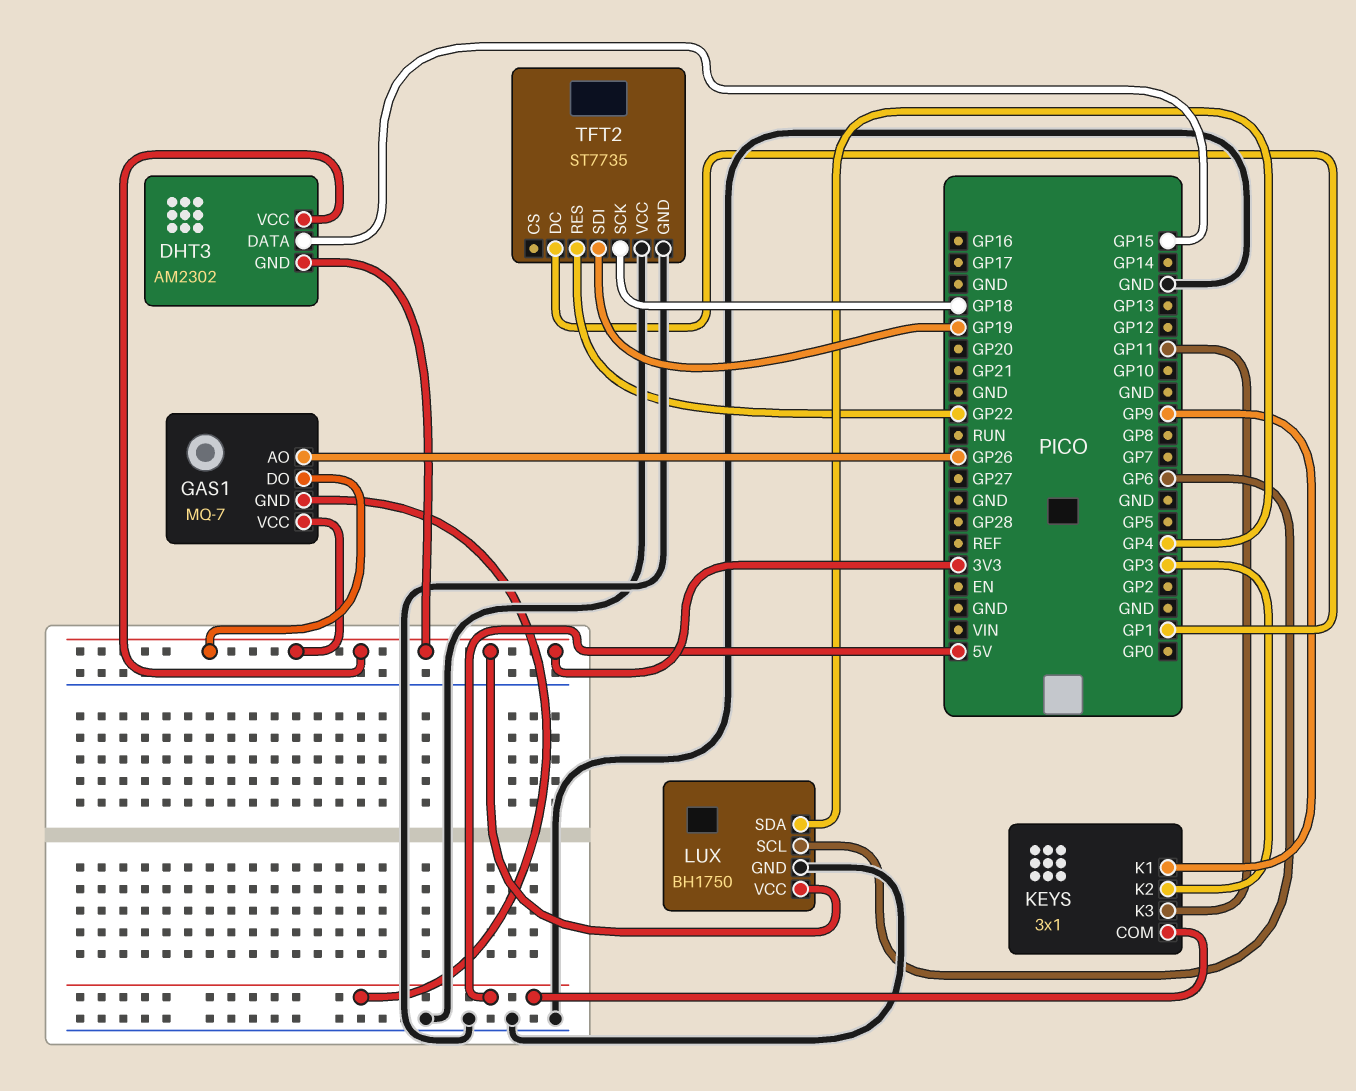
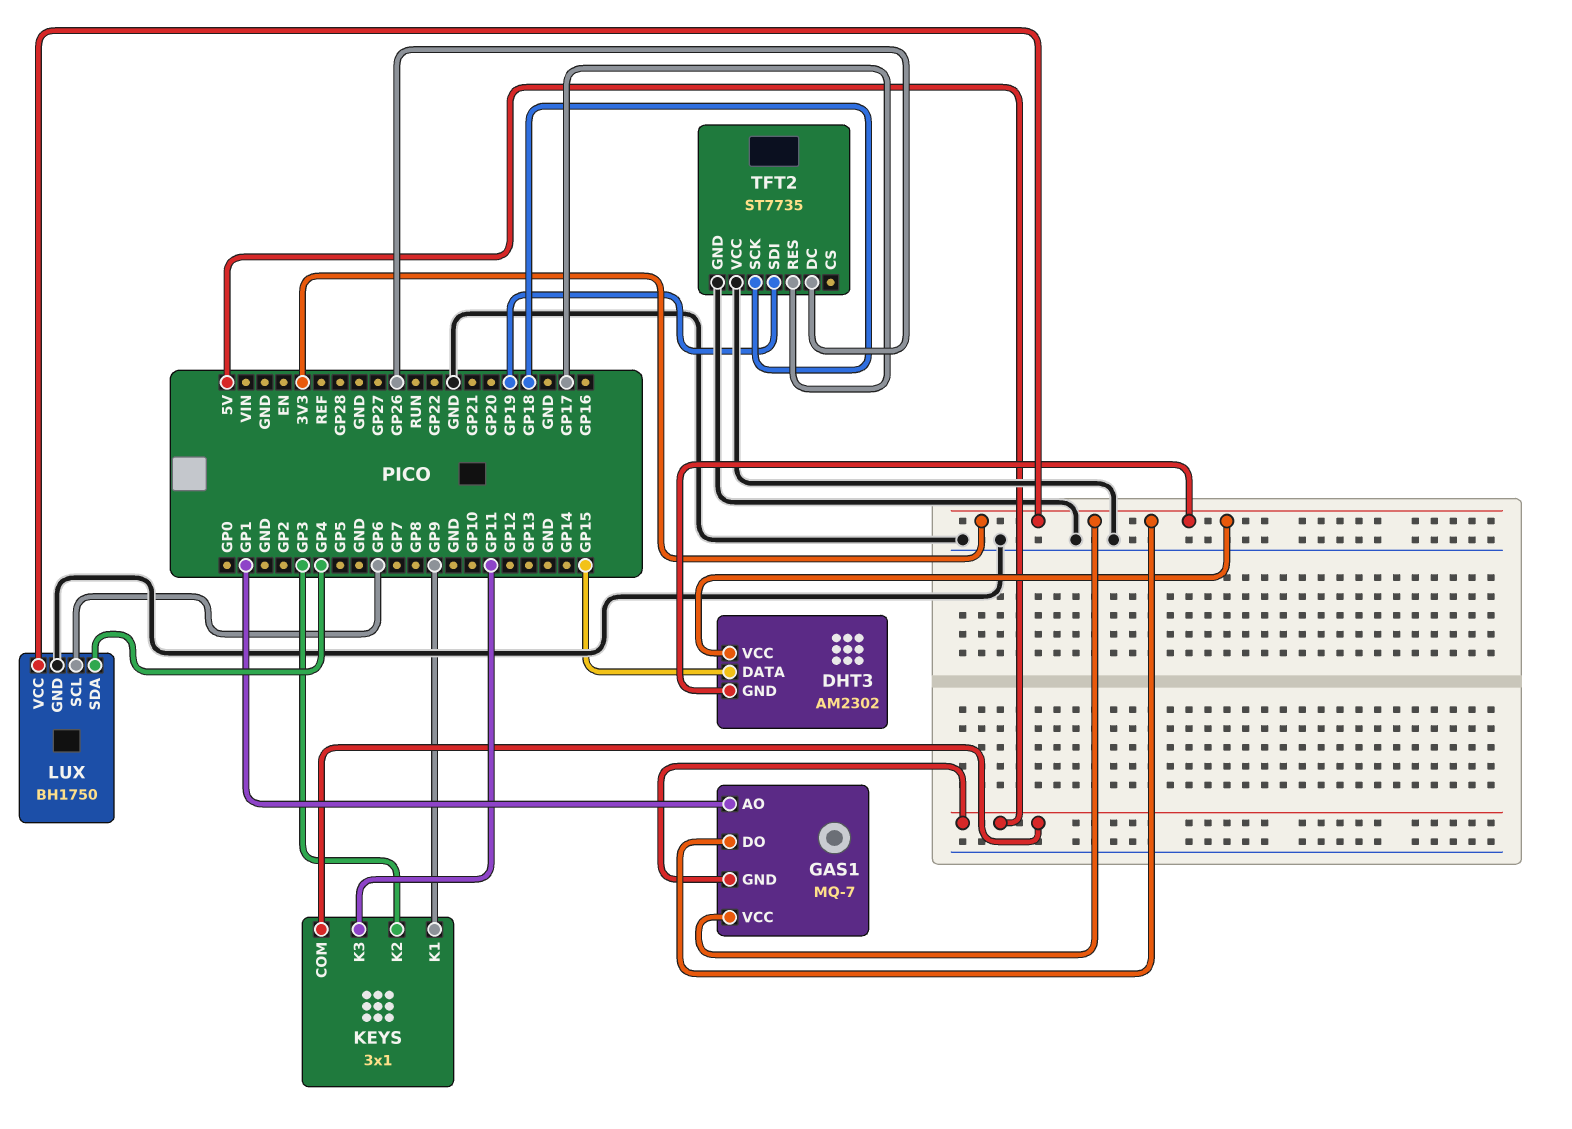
GAS1 pin AO: GP26 -> GP1
TFT2 pin DC: GP1 -> GP26
TFT2 pin RES: GP22 -> GP17

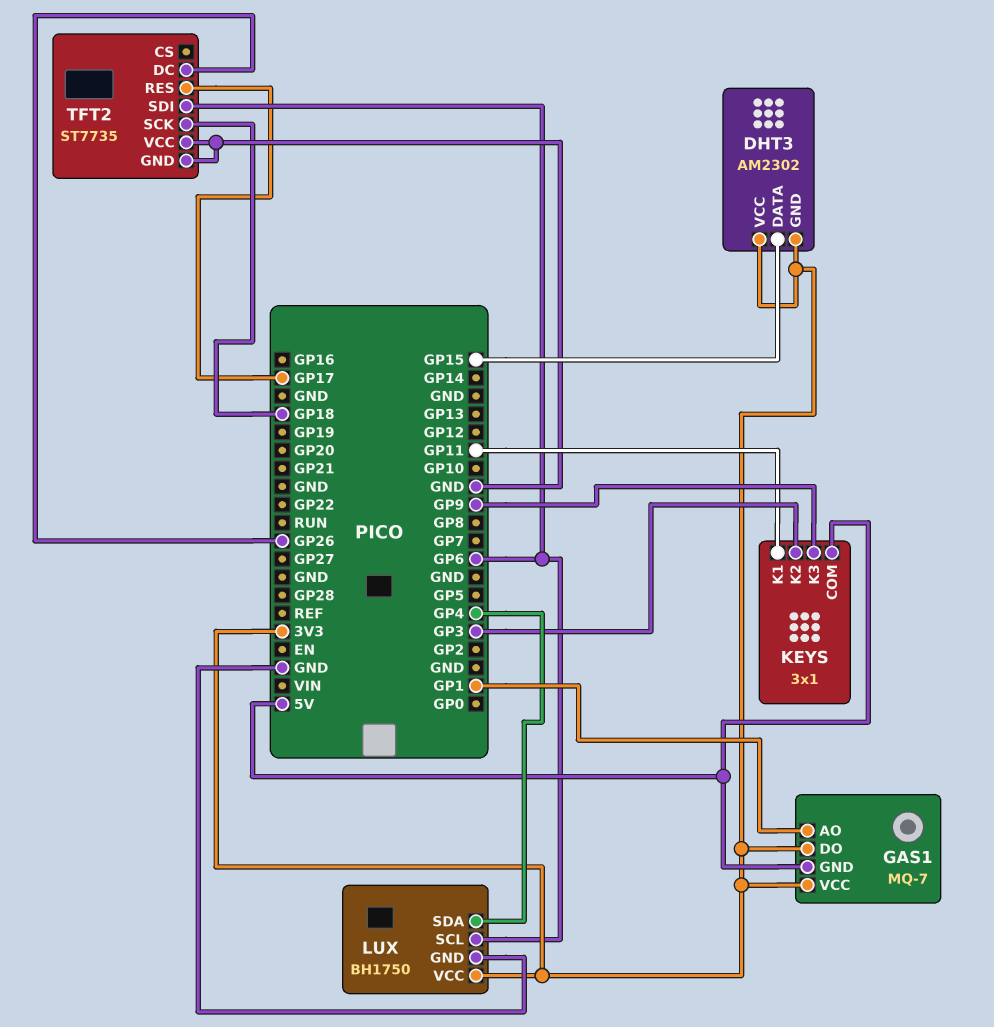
KEYS pin K1: GP9 -> GP11
KEYS pin K3: GP11 -> GP9
TFT2 pin SDI: GP19 -> GP6

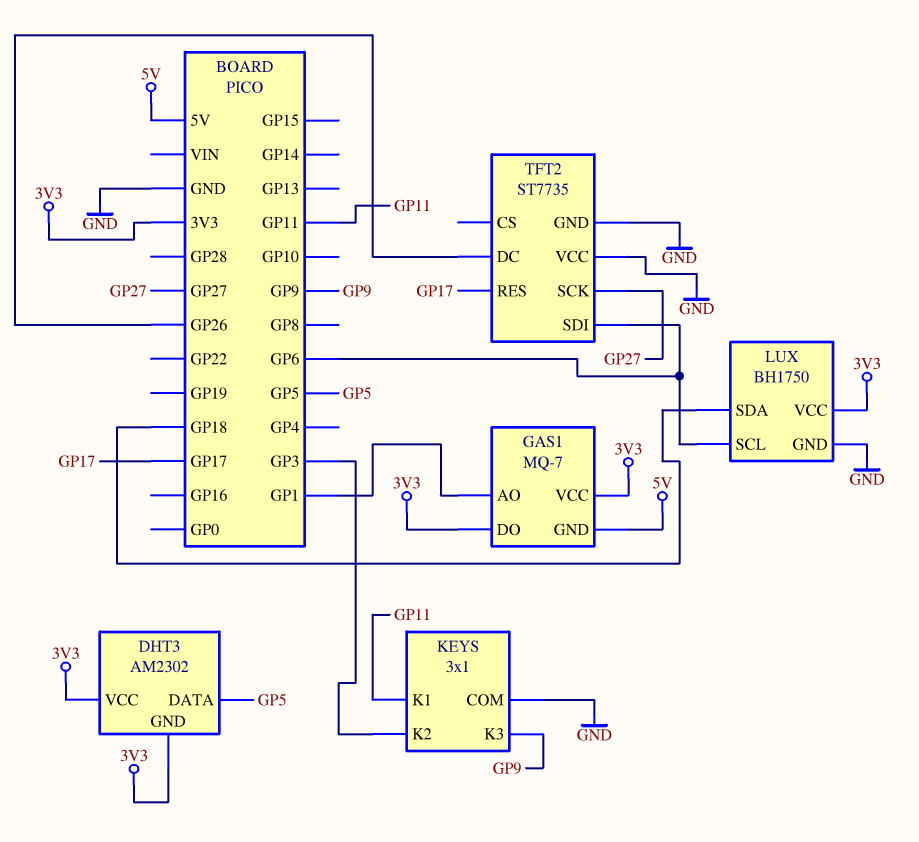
DHT3 pin DATA: GP15 -> GP5
KEYS pin COM: 5V -> GND
LUX pin SDA: GP4 -> GP18
TFT2 pin SCK: GP18 -> GP27

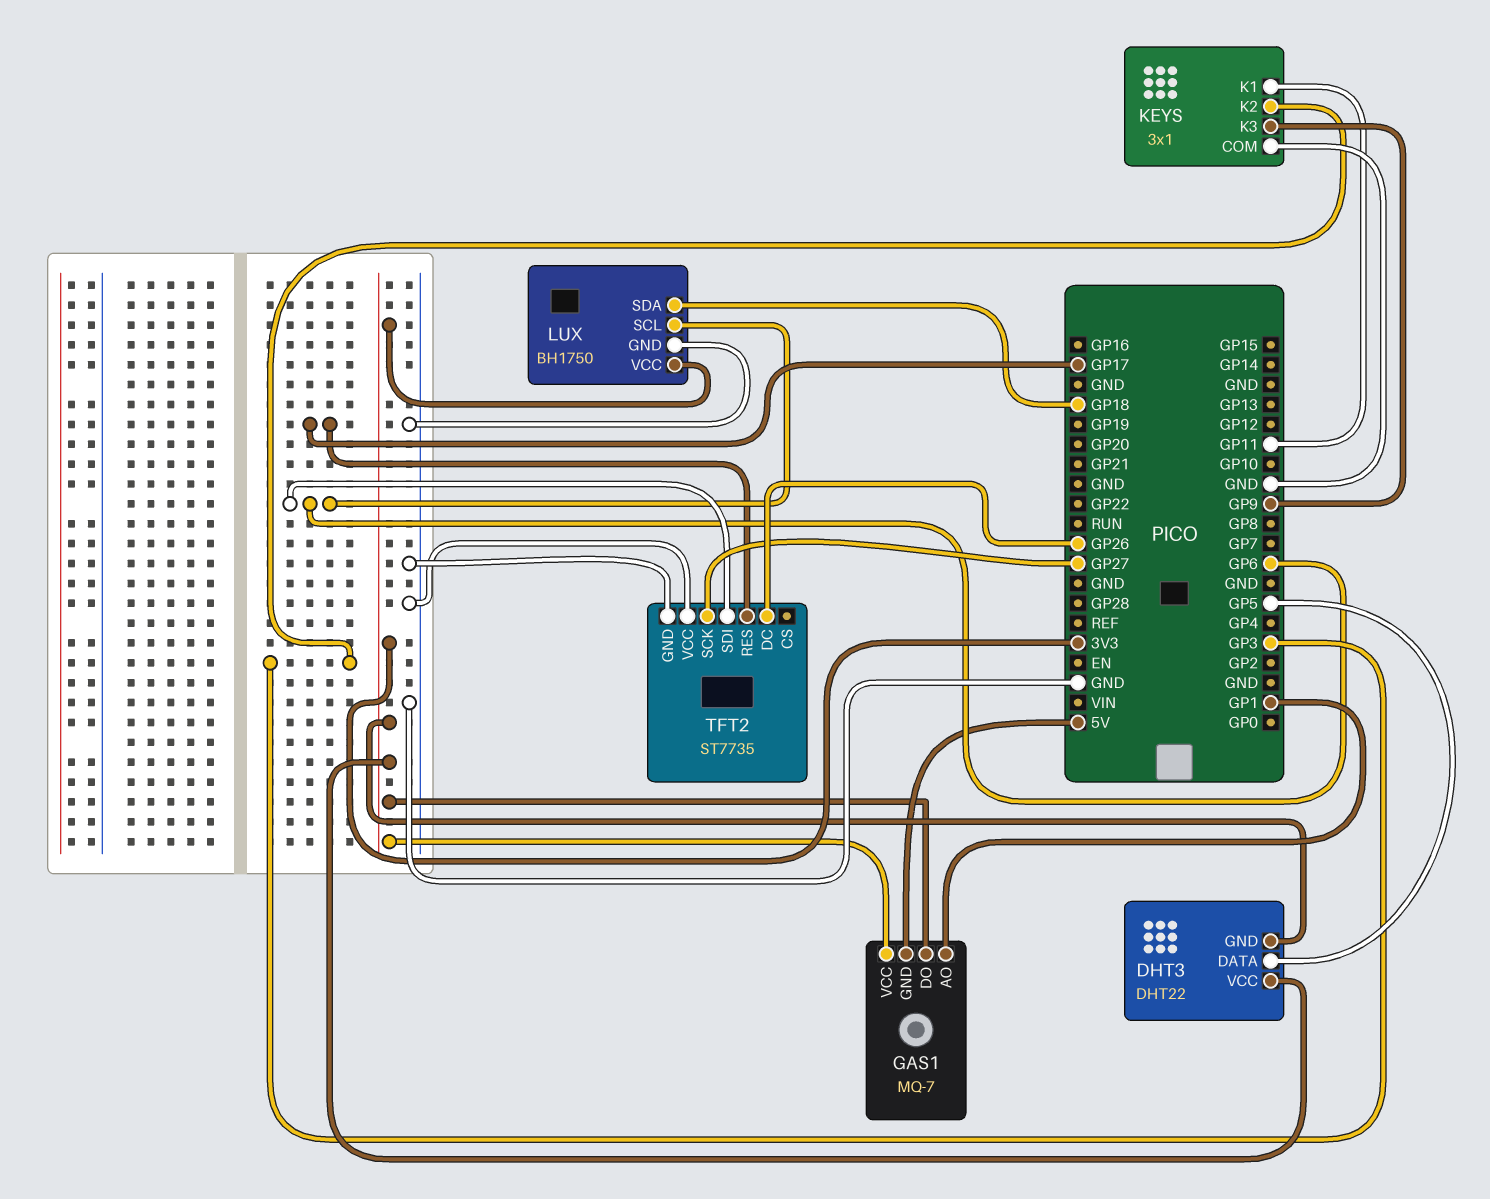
DHT3: AM2302 -> DHT22

